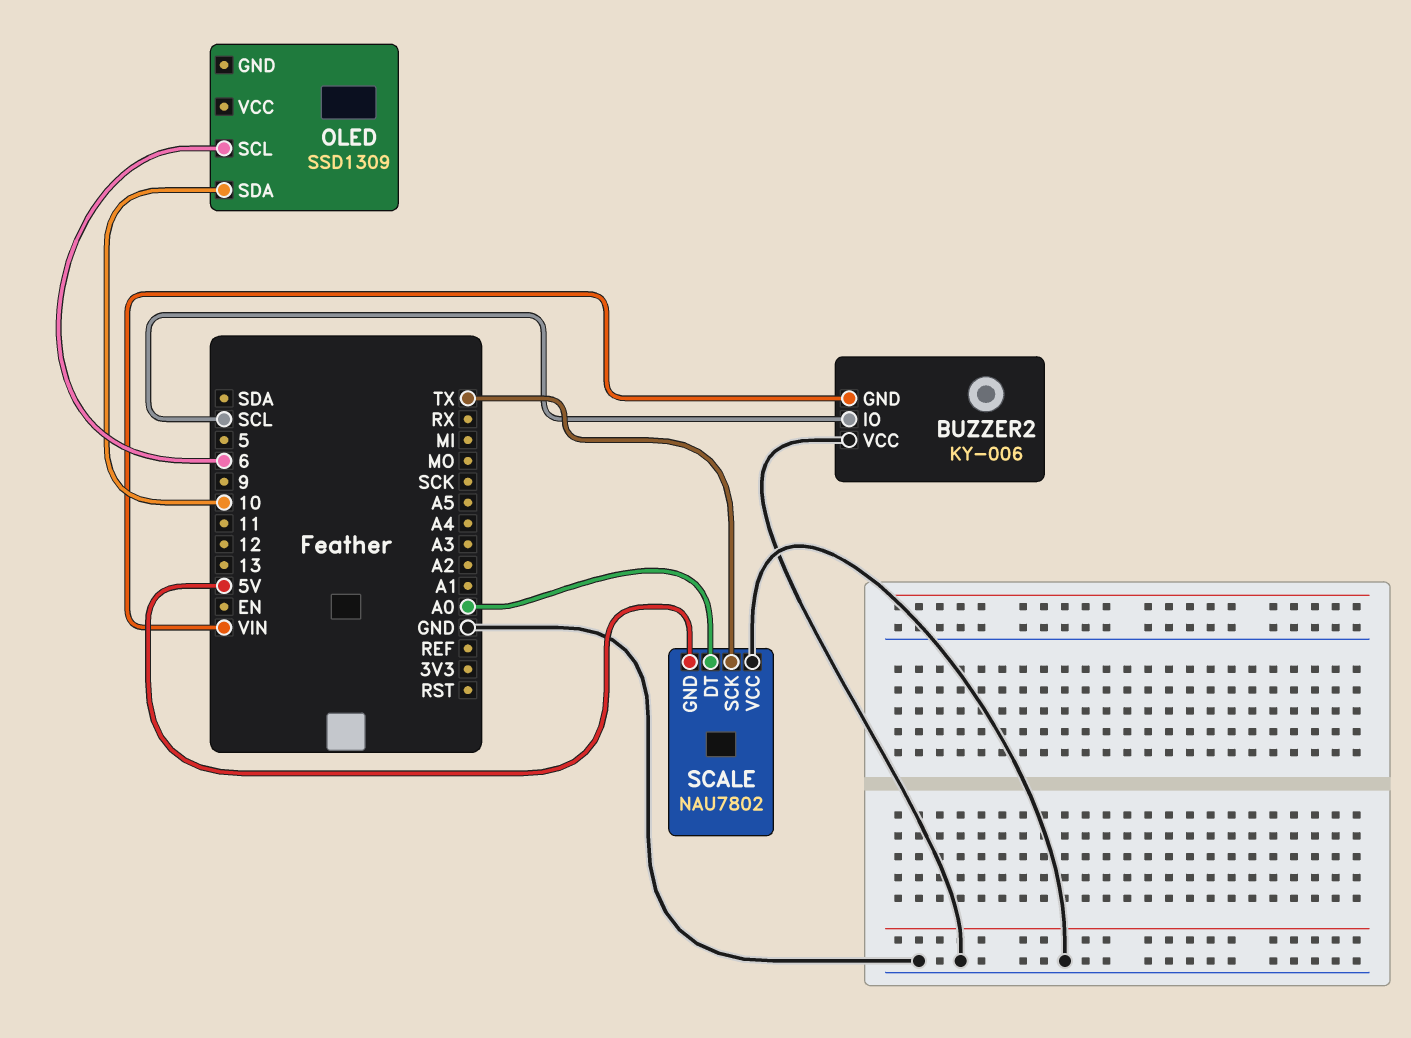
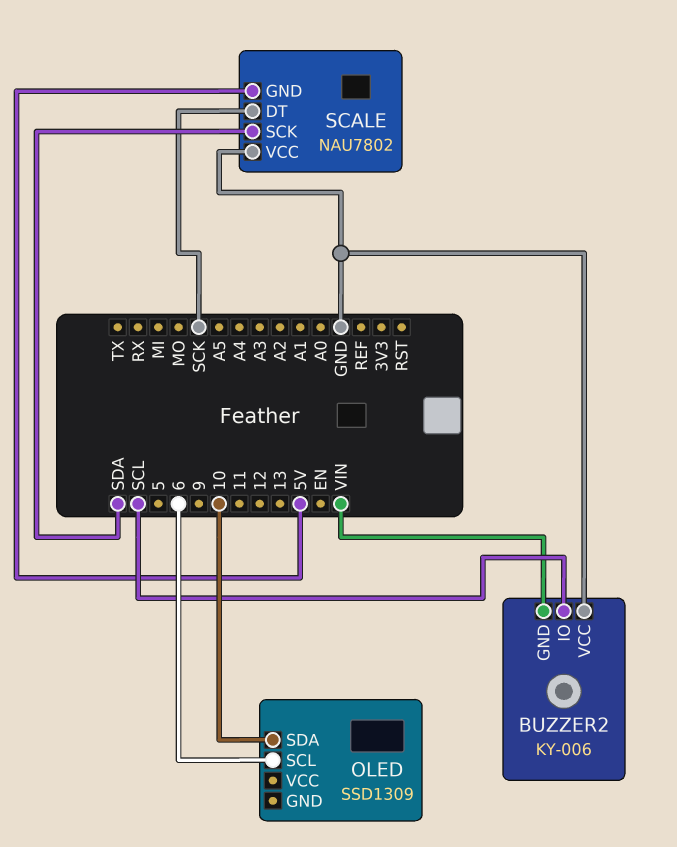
SCALE pin DT: A0 -> SCK
SCALE pin SCK: TX -> SDA

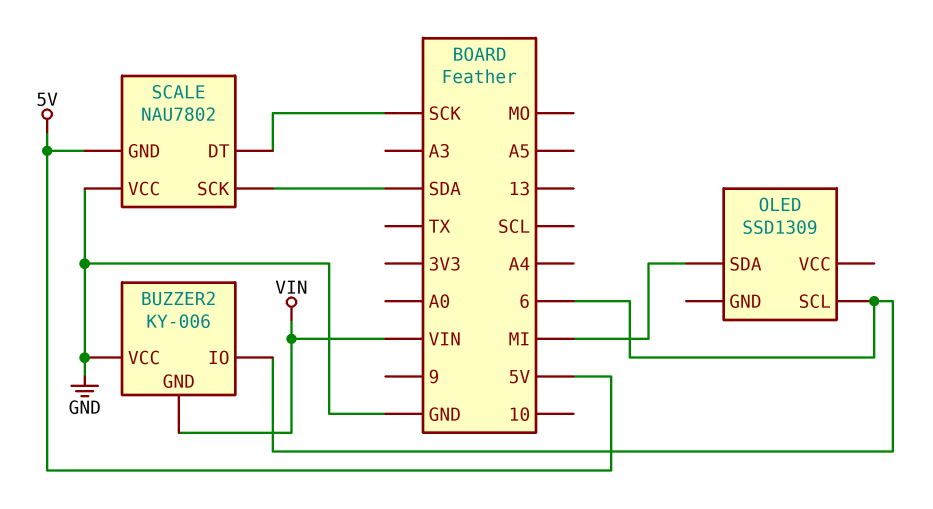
BUZZER2 pin IO: SCL -> 6
OLED pin SDA: 10 -> MI

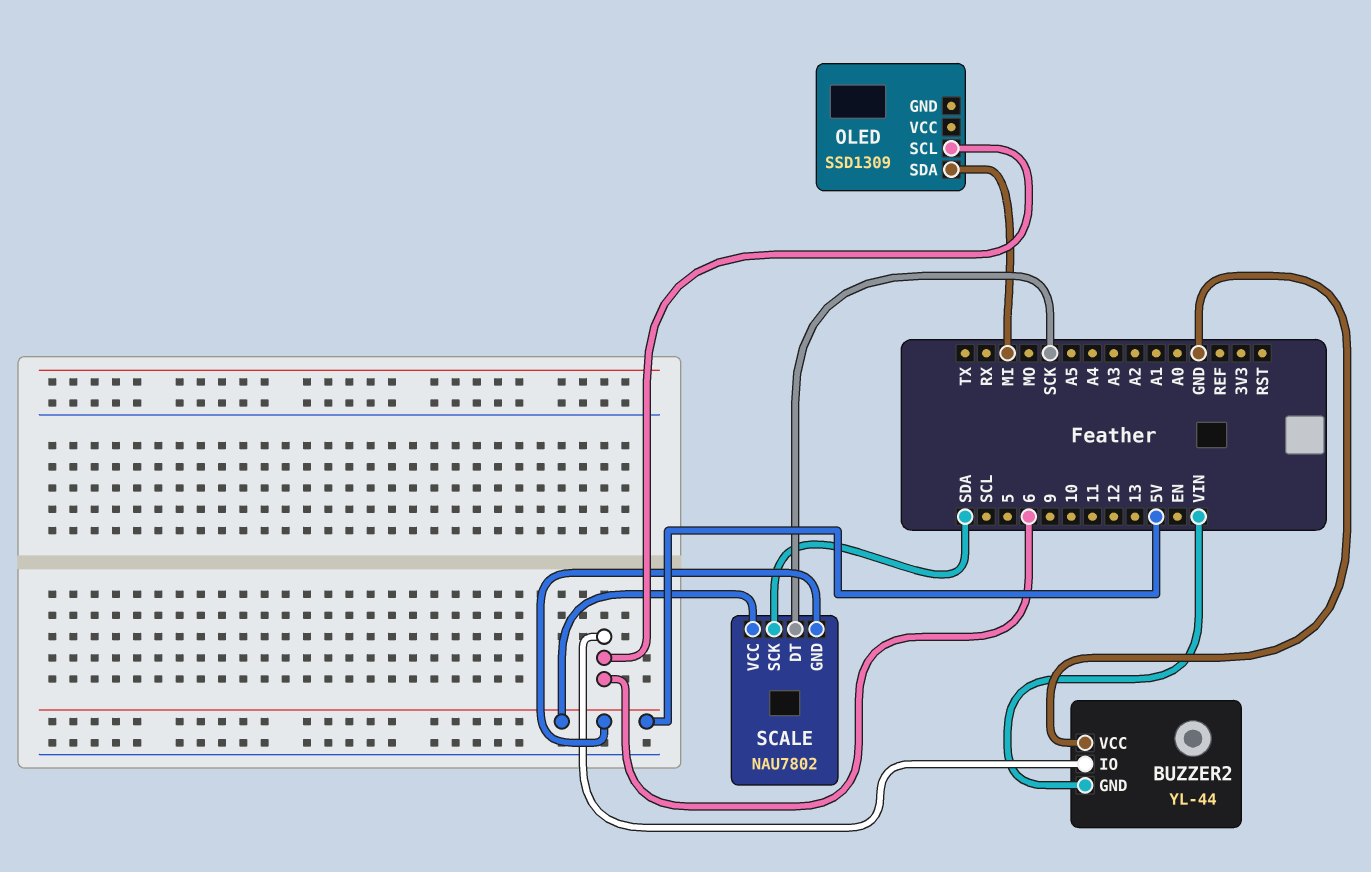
BUZZER2: KY-006 -> YL-44
SCALE pin VCC: GND -> 5V

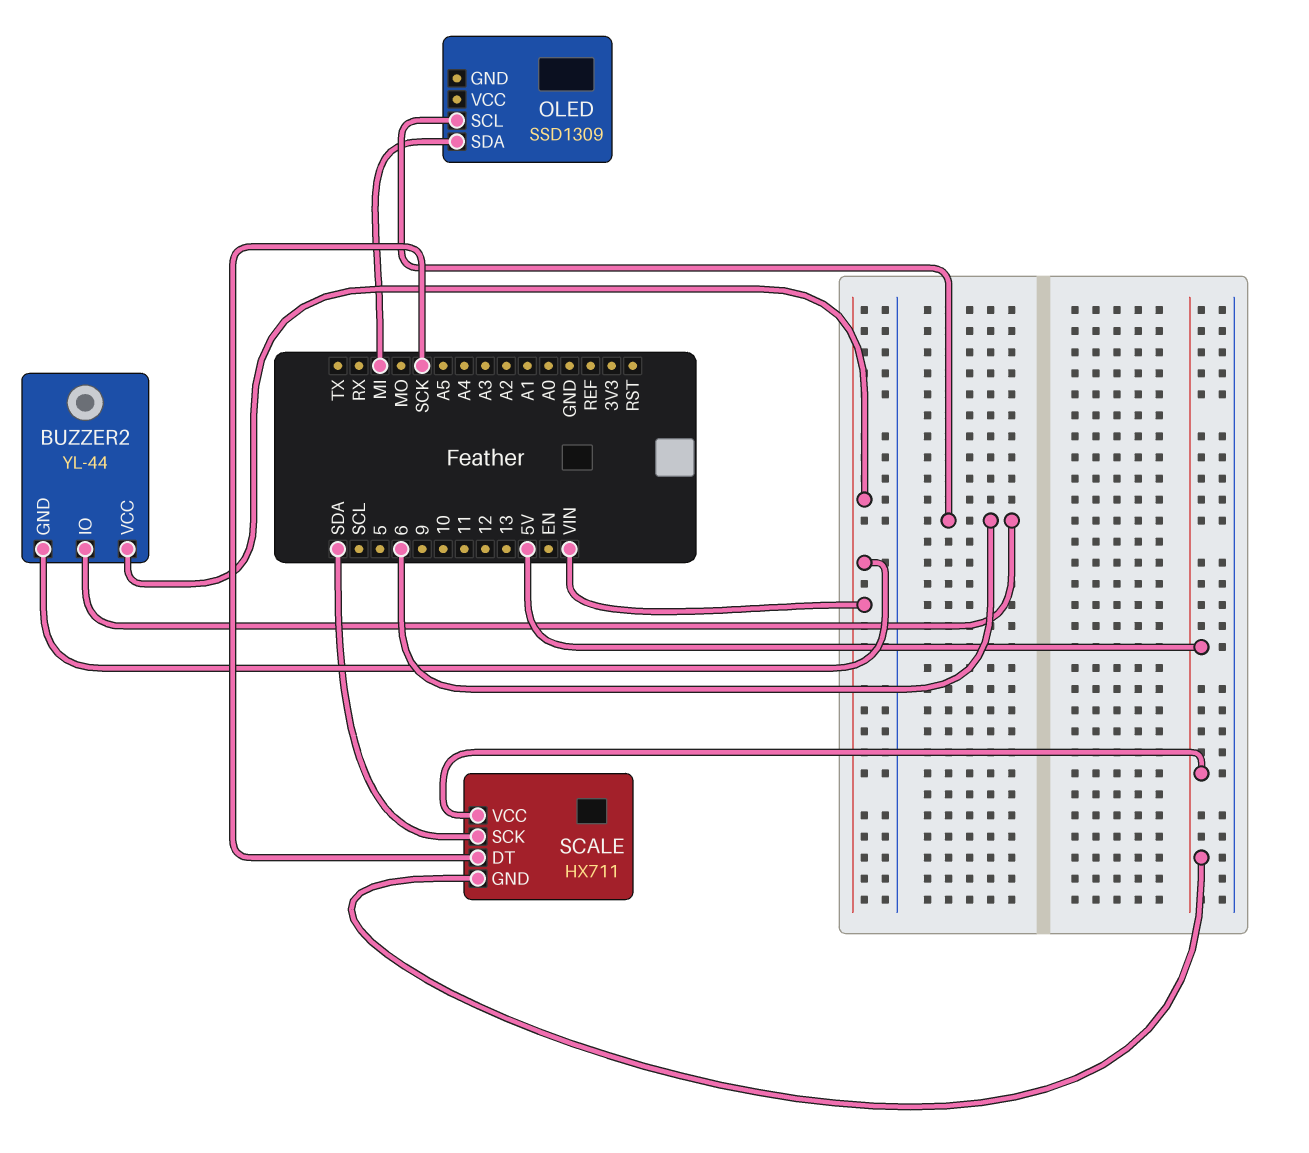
BUZZER2 pin VCC: GND -> VIN
SCALE: NAU7802 -> HX711

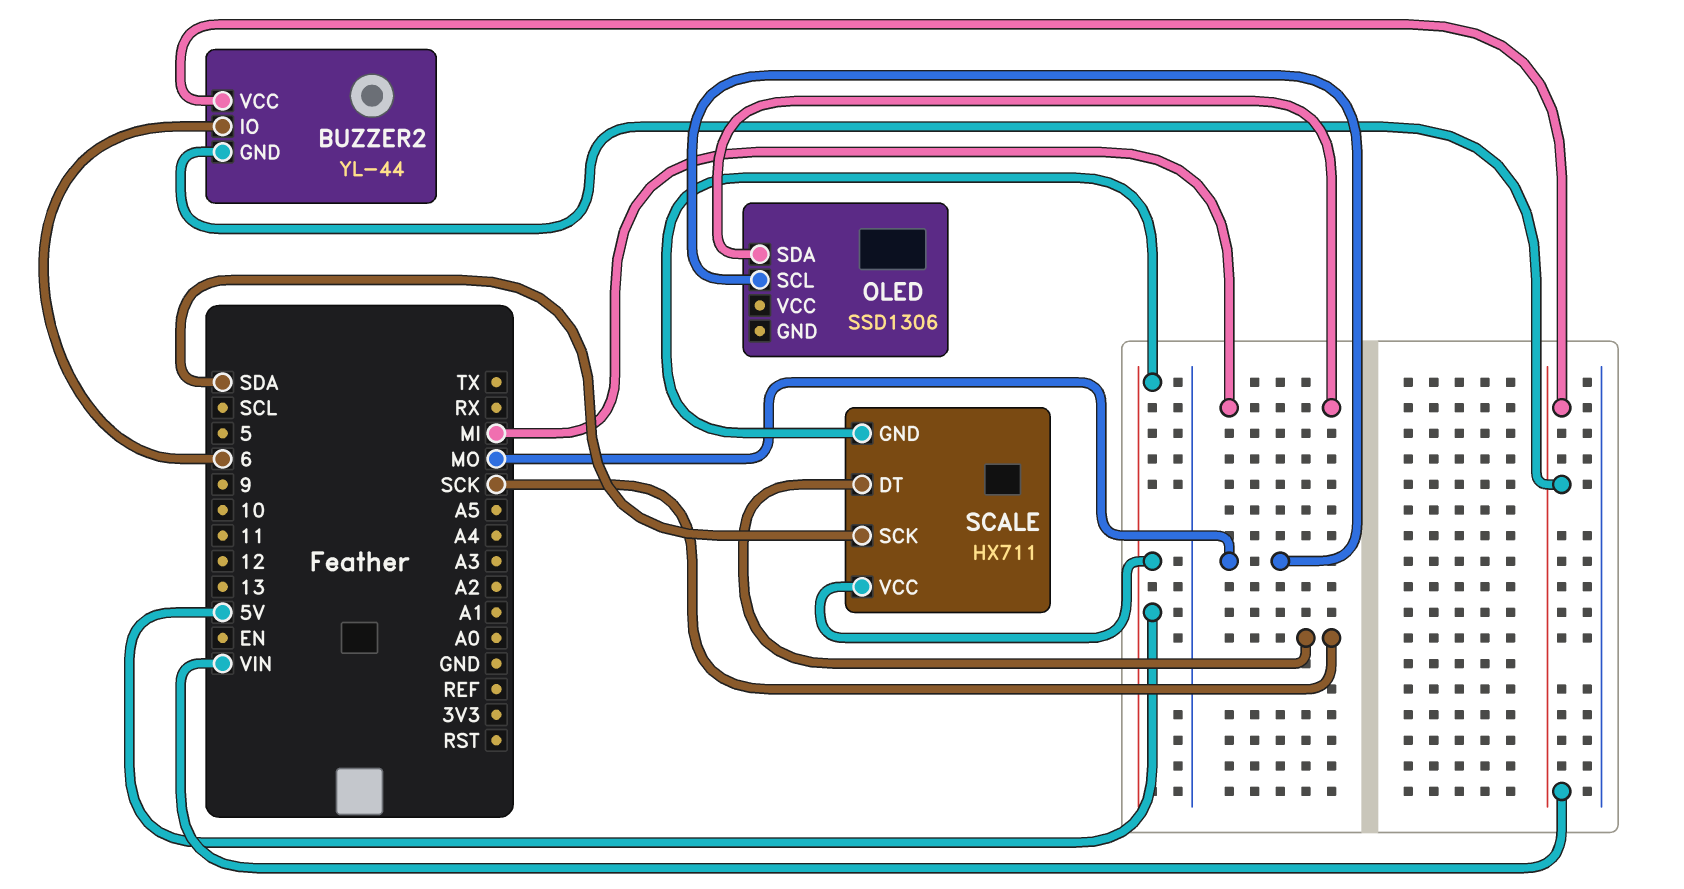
OLED: SSD1309 -> SSD1306
OLED pin SCL: 6 -> MO

